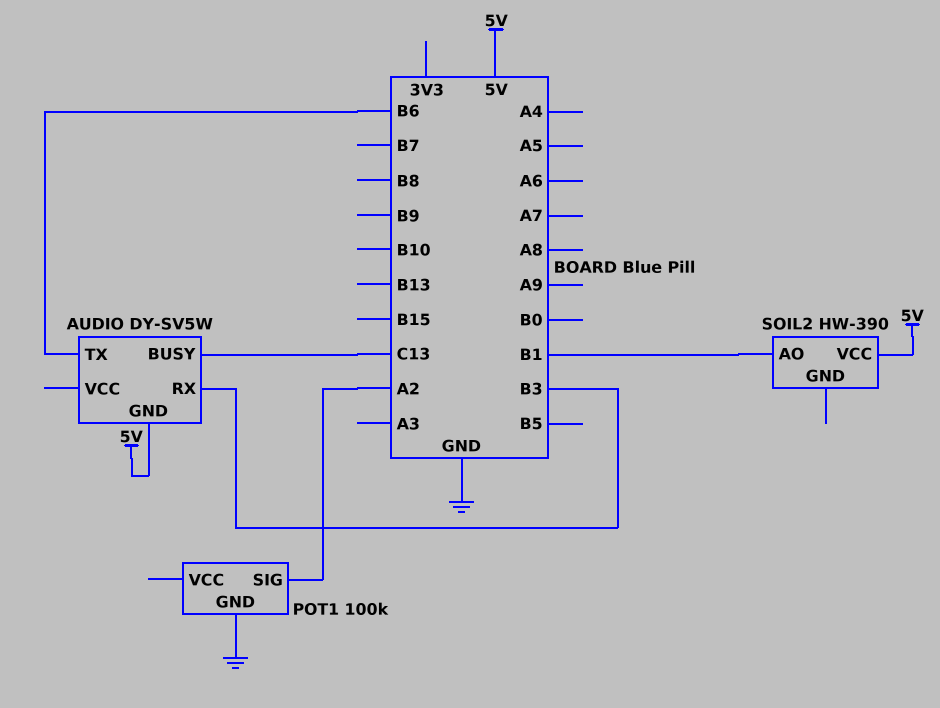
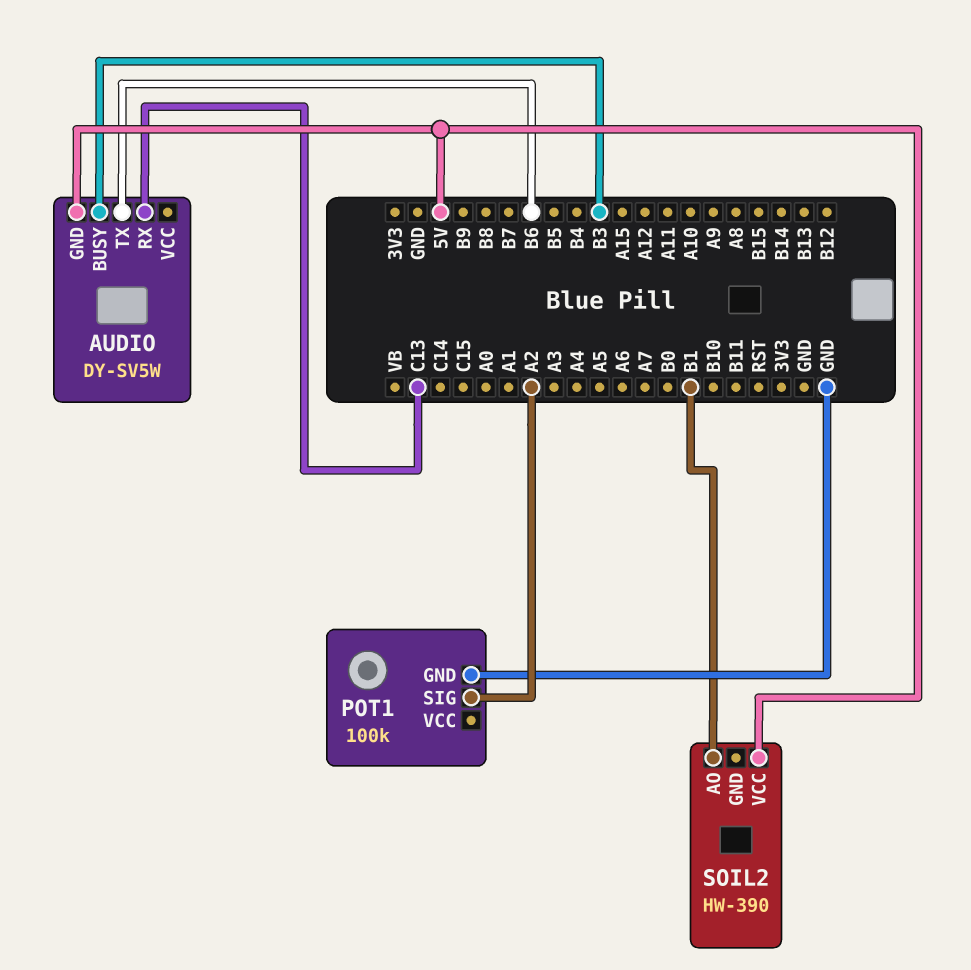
AUDIO pin BUSY: C13 -> B3
AUDIO pin RX: B3 -> C13

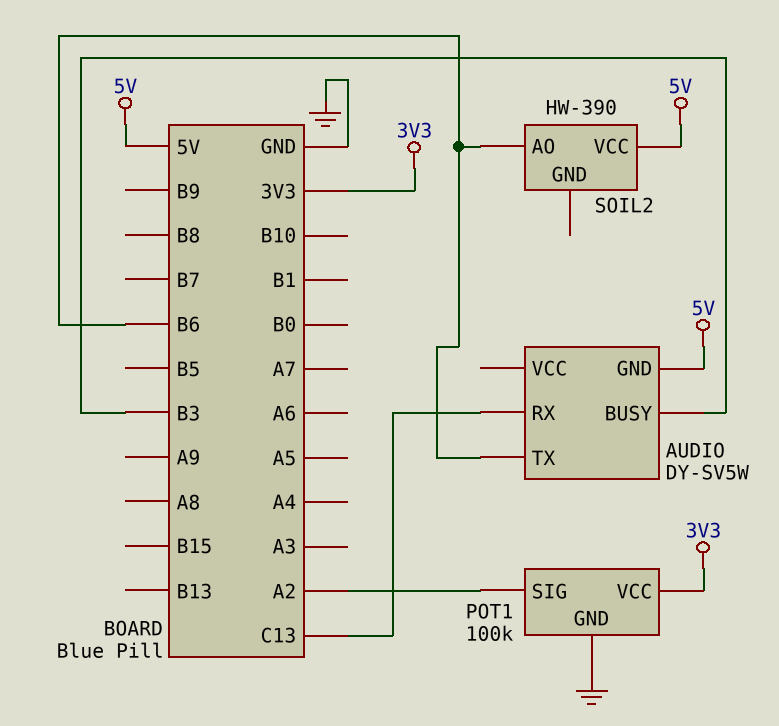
POT1 pin VCC: none -> 3V3
SOIL2 pin AO: B1 -> B6

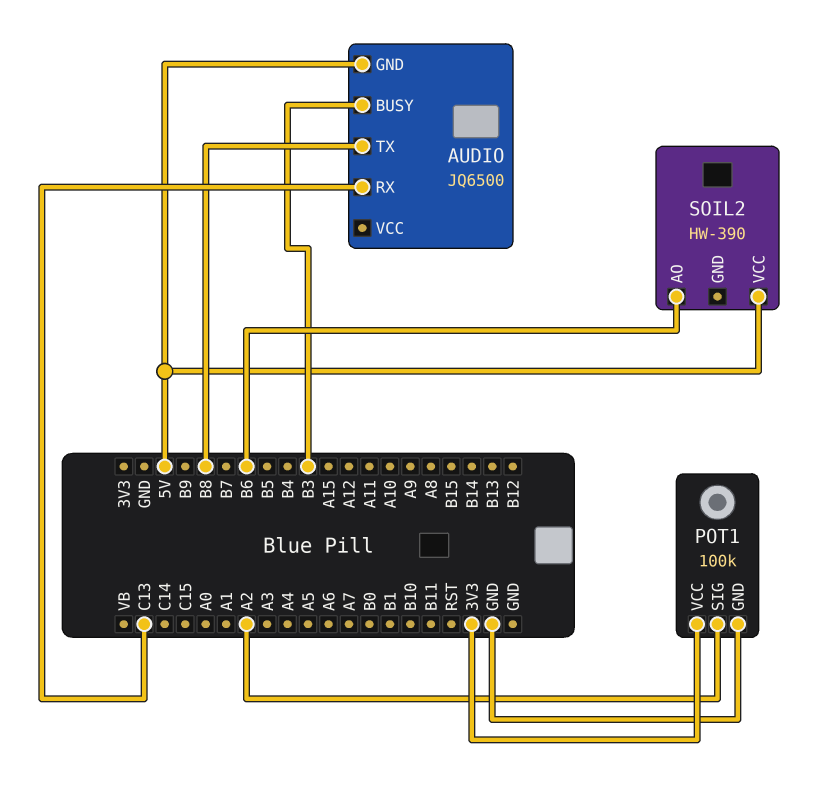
AUDIO: DY-SV5W -> JQ6500
AUDIO pin TX: B6 -> B8

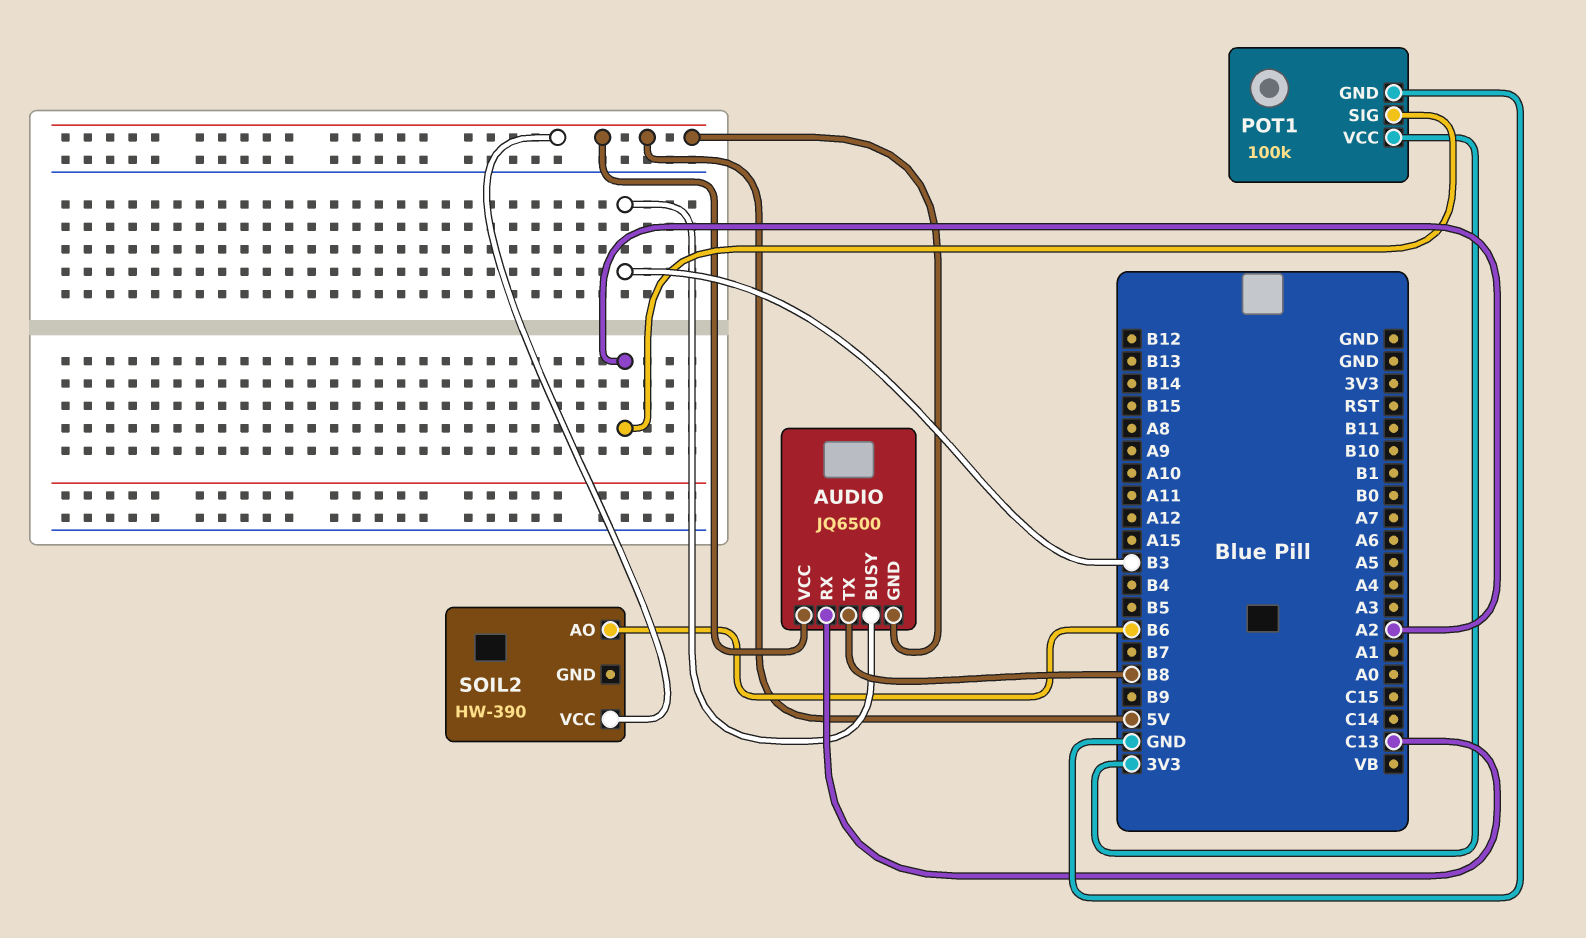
AUDIO pin VCC: none -> 5V

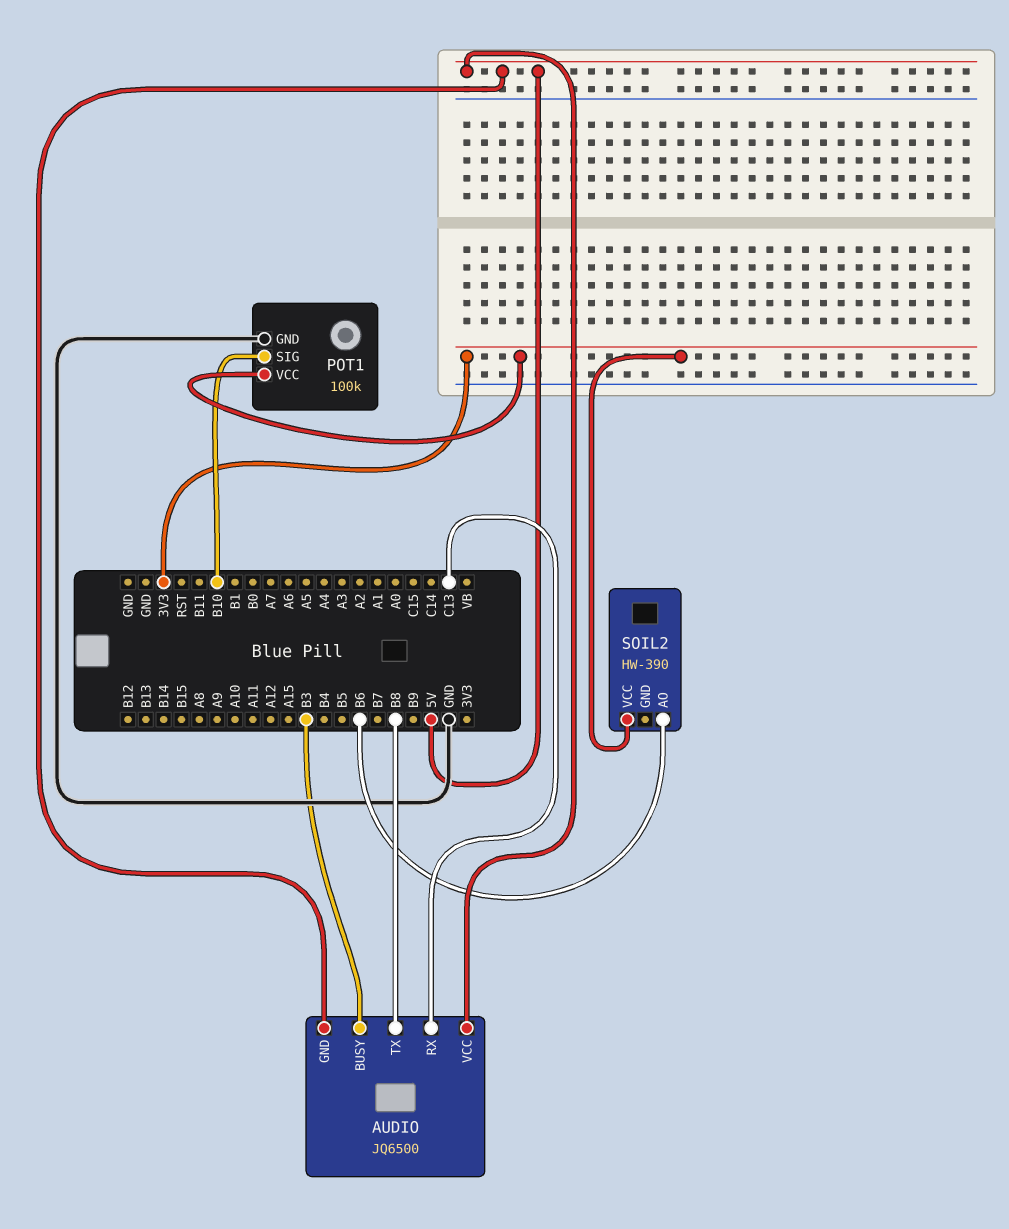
POT1 pin SIG: A2 -> B10
SOIL2 pin VCC: 5V -> 3V3

